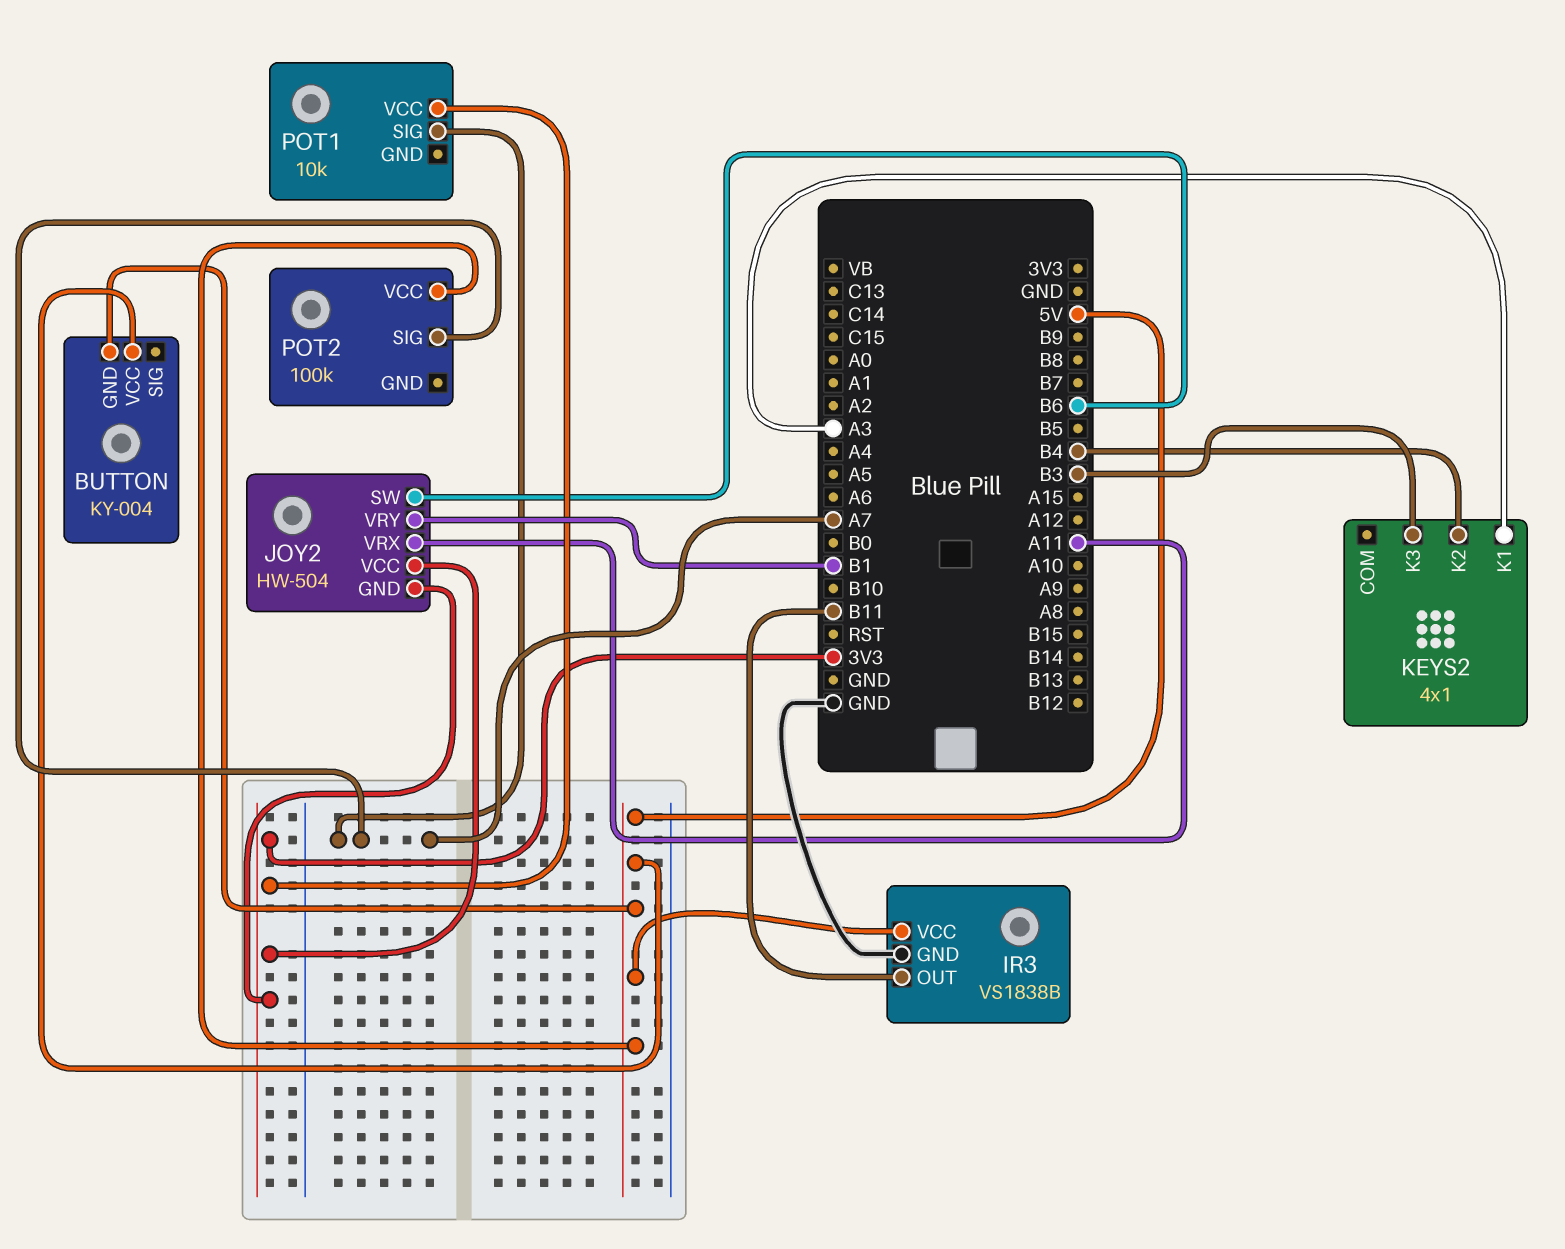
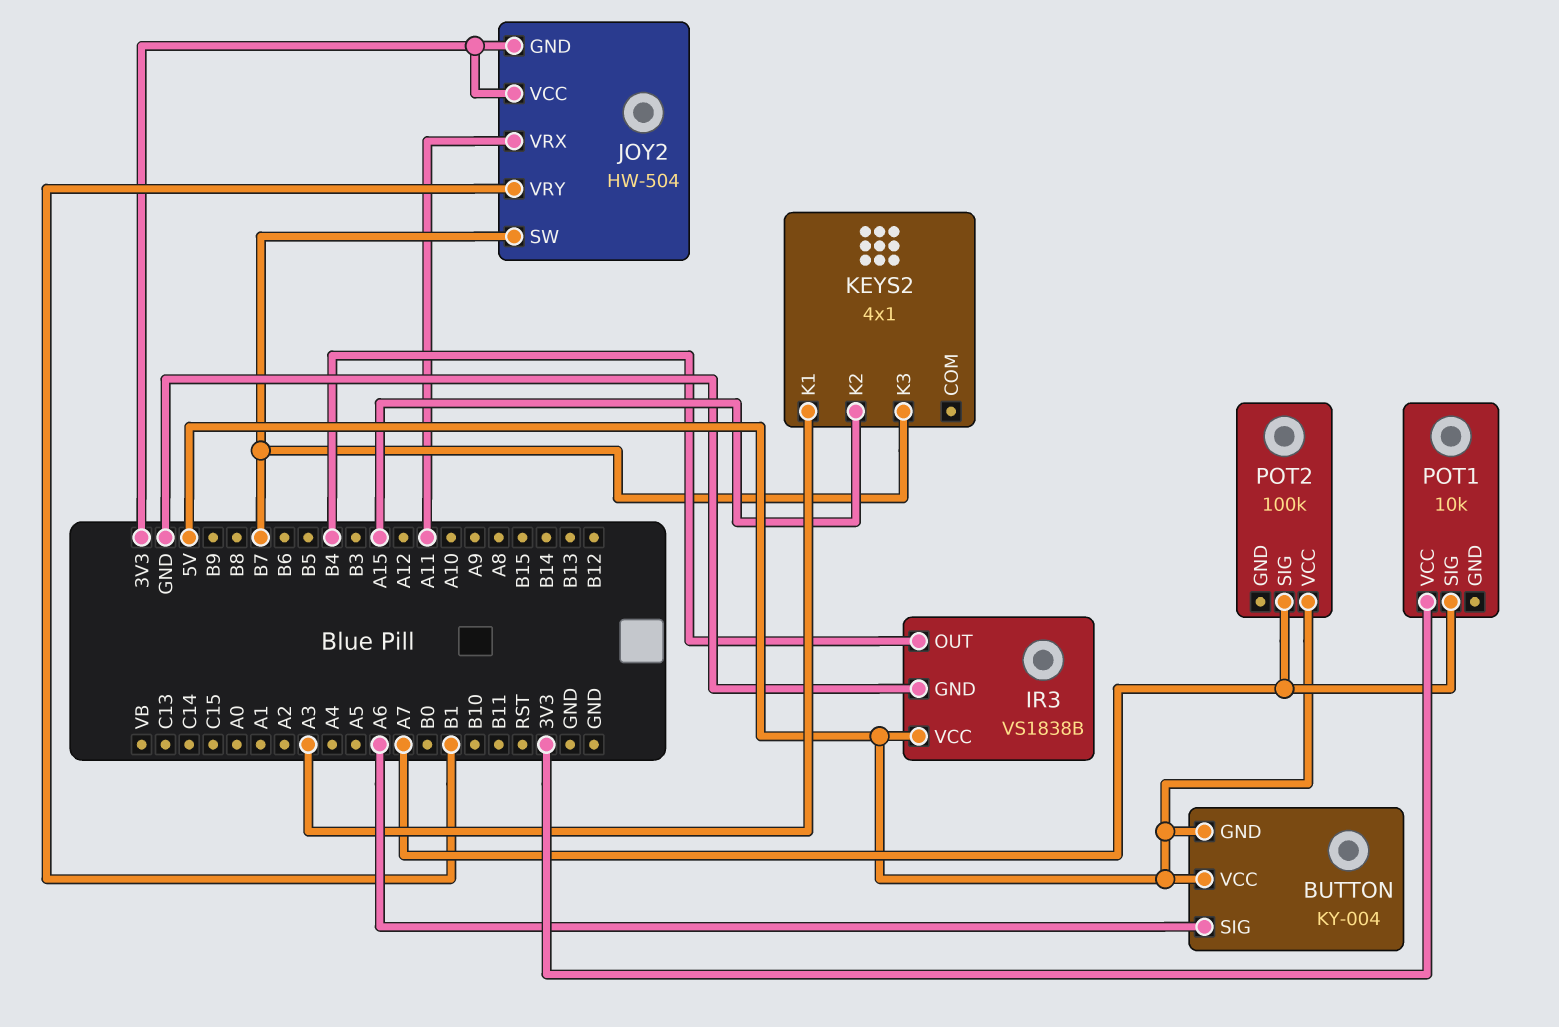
BUTTON pin SIG: none -> A6
IR3 pin OUT: B11 -> B4
JOY2 pin SW: B6 -> B7
KEYS2 pin K2: B4 -> A15
KEYS2 pin K3: B3 -> B7

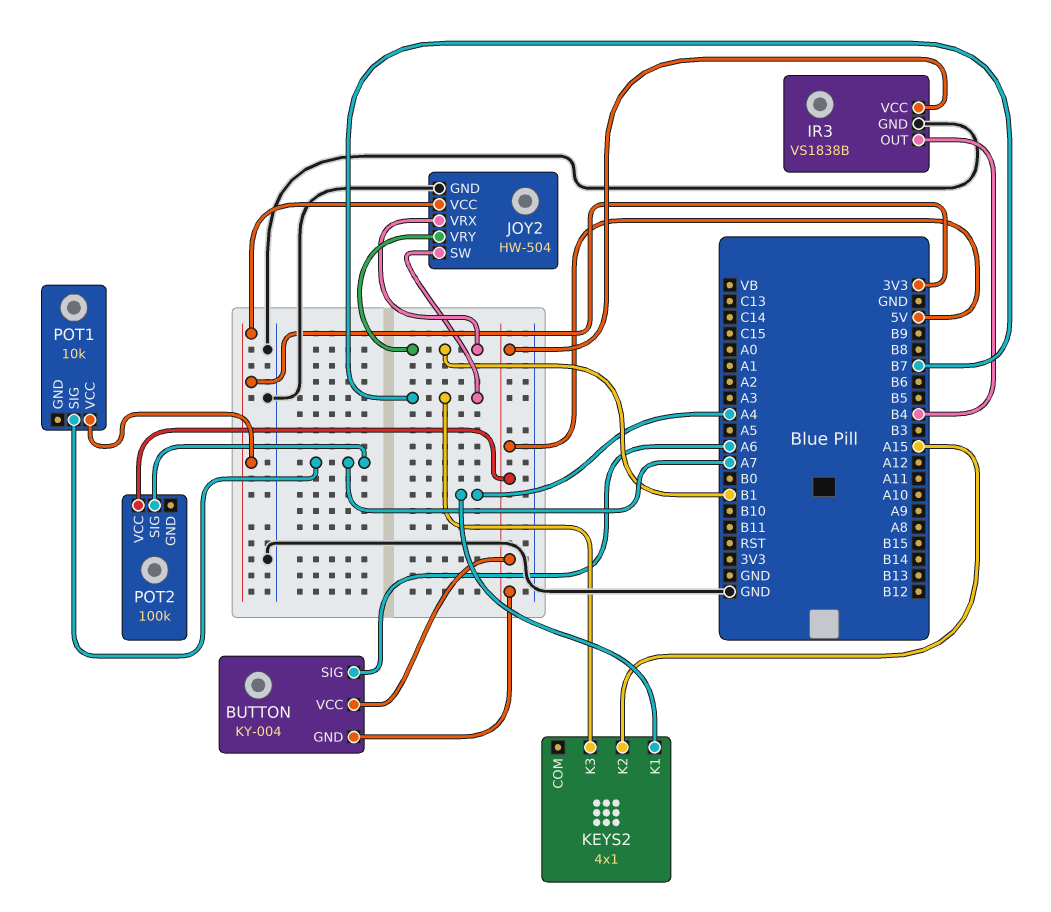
JOY2 pin GND: 3V3 -> GND
JOY2 pin VRX: A11 -> B1
KEYS2 pin K1: A3 -> A4

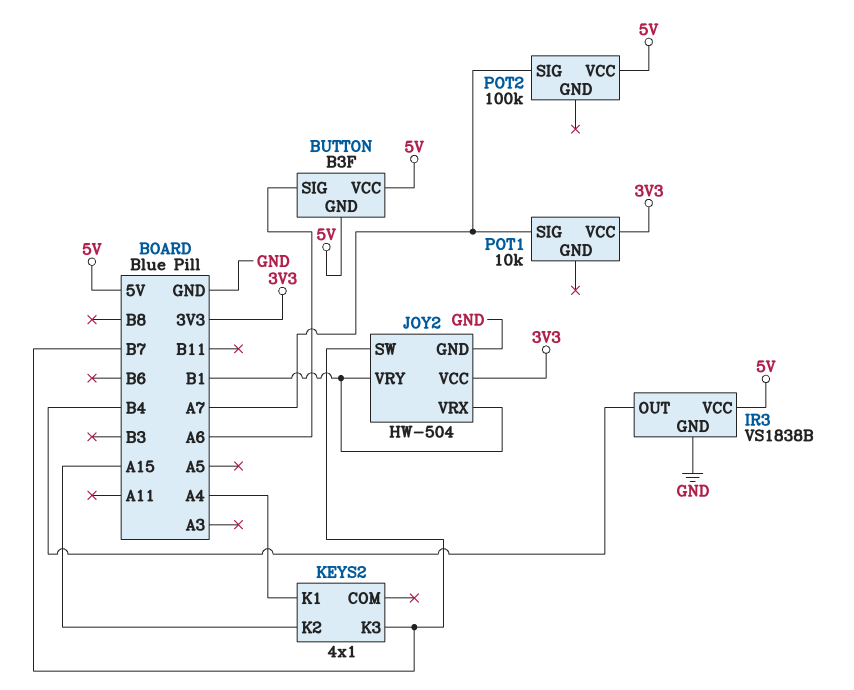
BUTTON: KY-004 -> B3F

